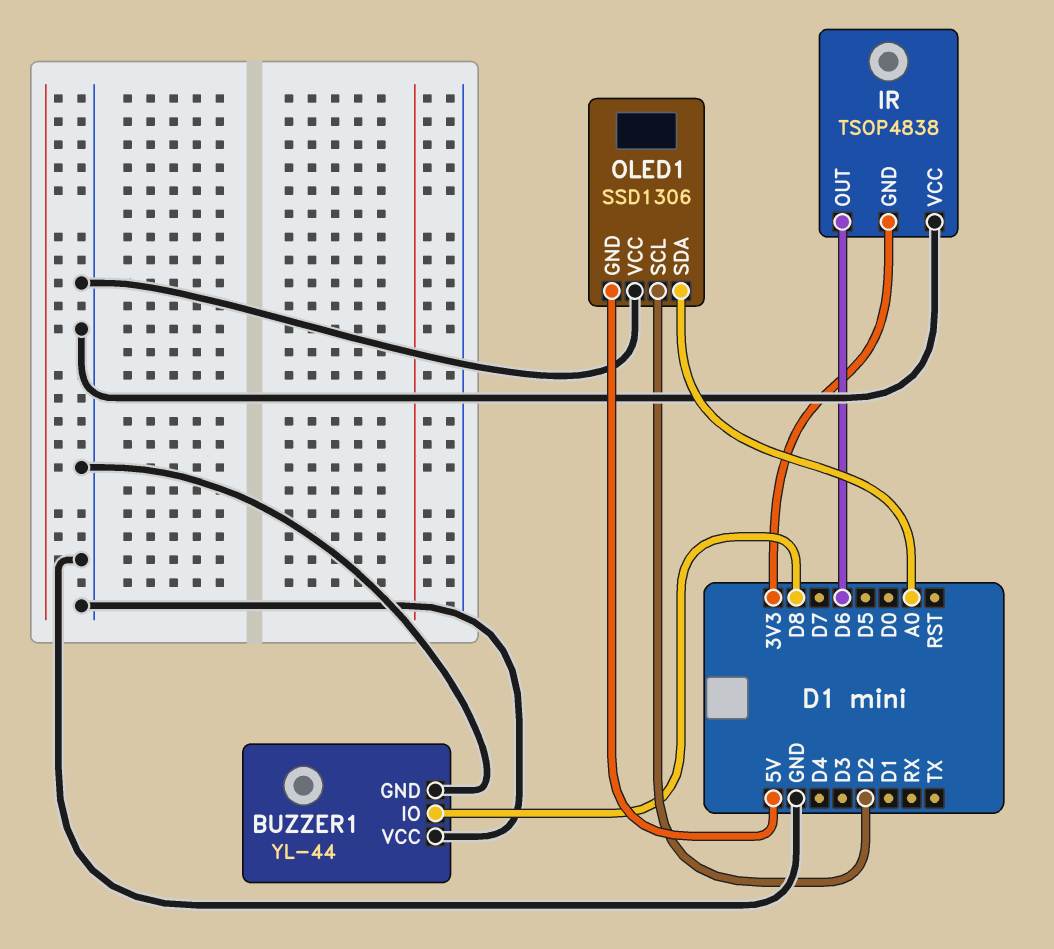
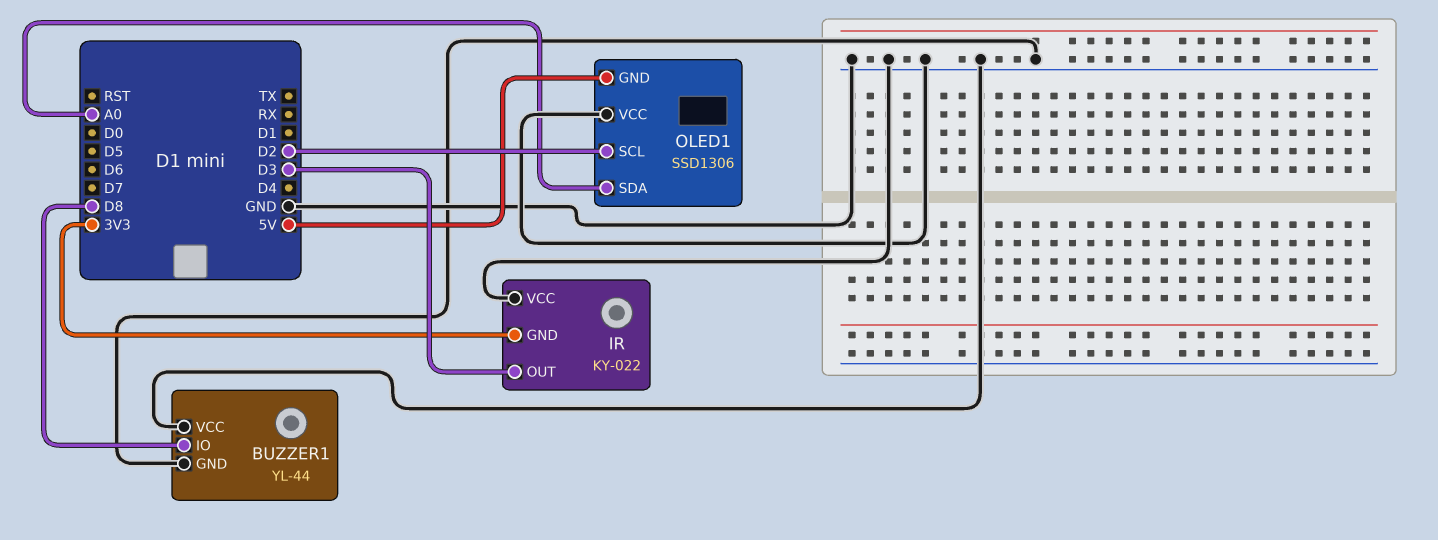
IR: TSOP4838 -> KY-022
IR pin OUT: D6 -> D3

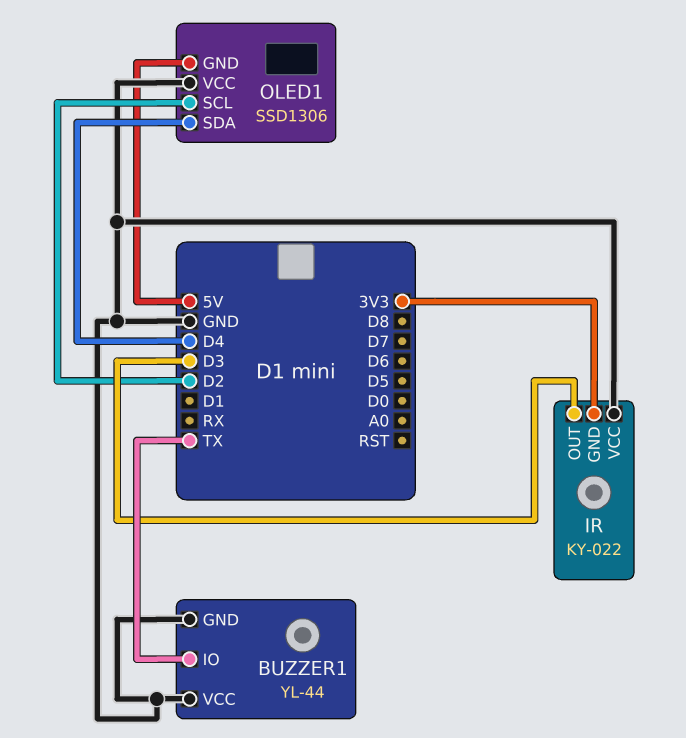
BUZZER1 pin IO: D8 -> TX
OLED1 pin SDA: A0 -> D4

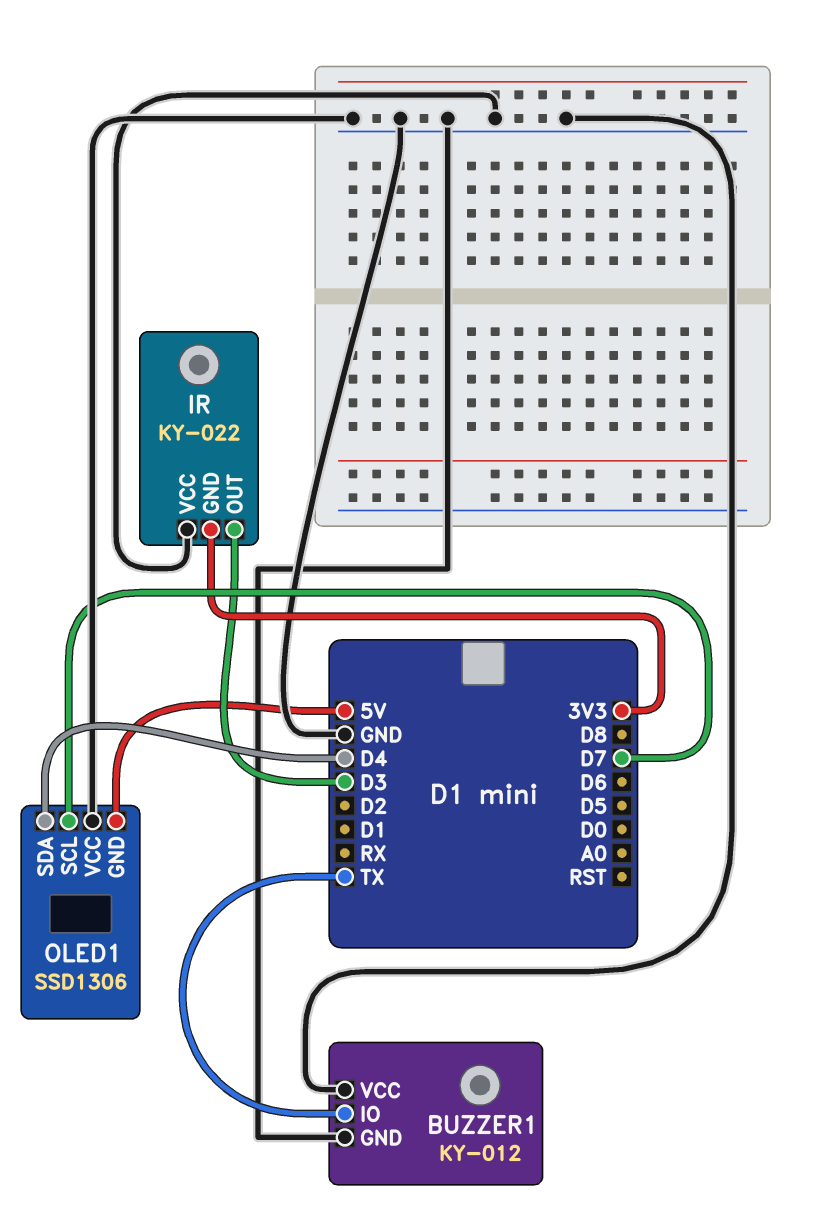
BUZZER1: YL-44 -> KY-012
OLED1 pin SCL: D2 -> D7

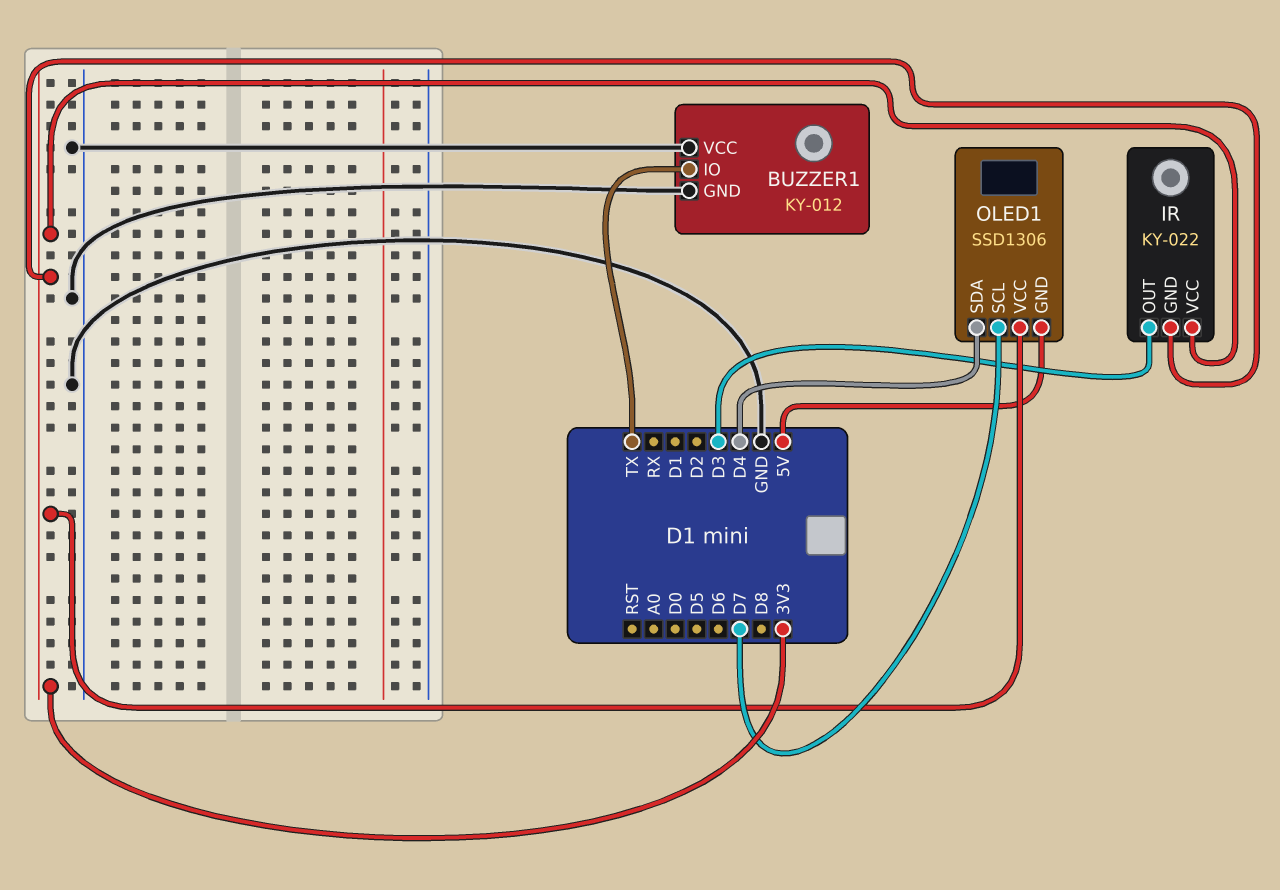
IR pin VCC: GND -> 3V3
OLED1 pin VCC: GND -> 3V3

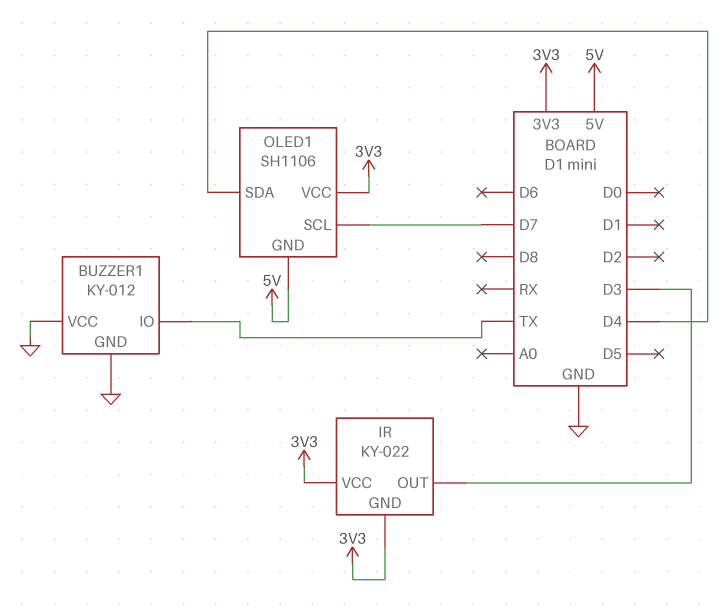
OLED1: SSD1306 -> SH1106

